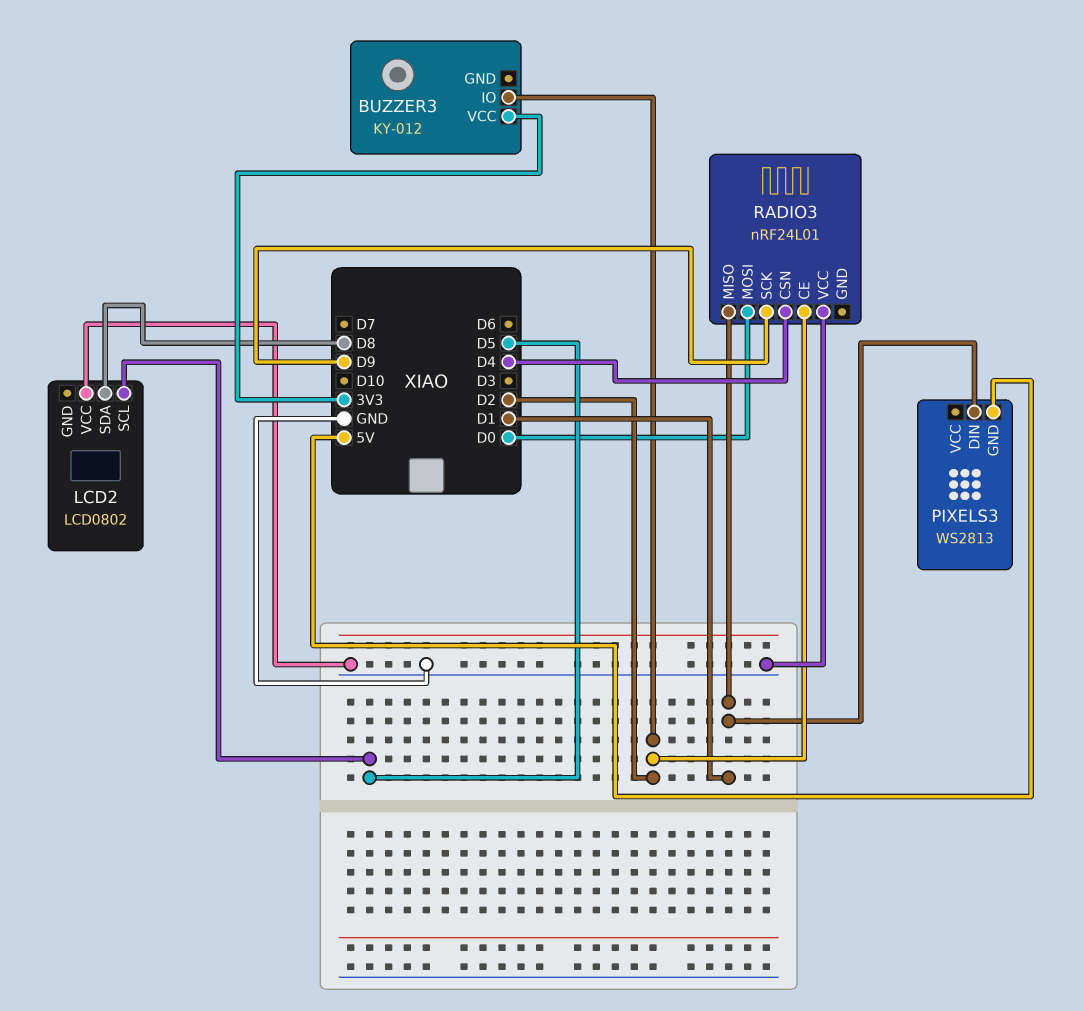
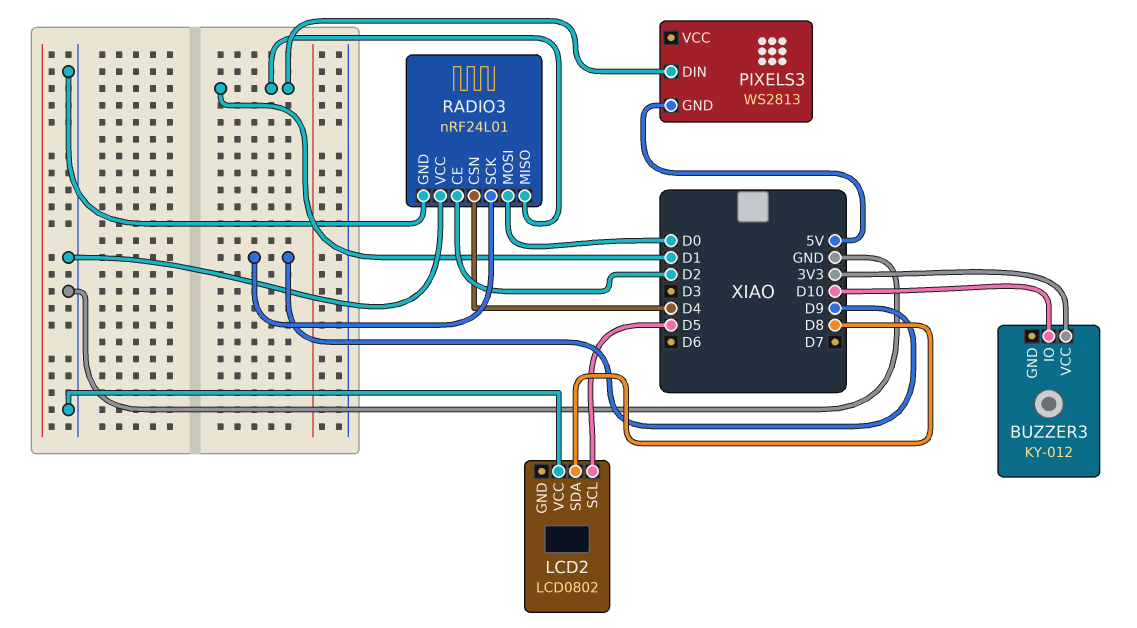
BUZZER3 pin IO: D2 -> D10
RADIO3 pin GND: none -> GND

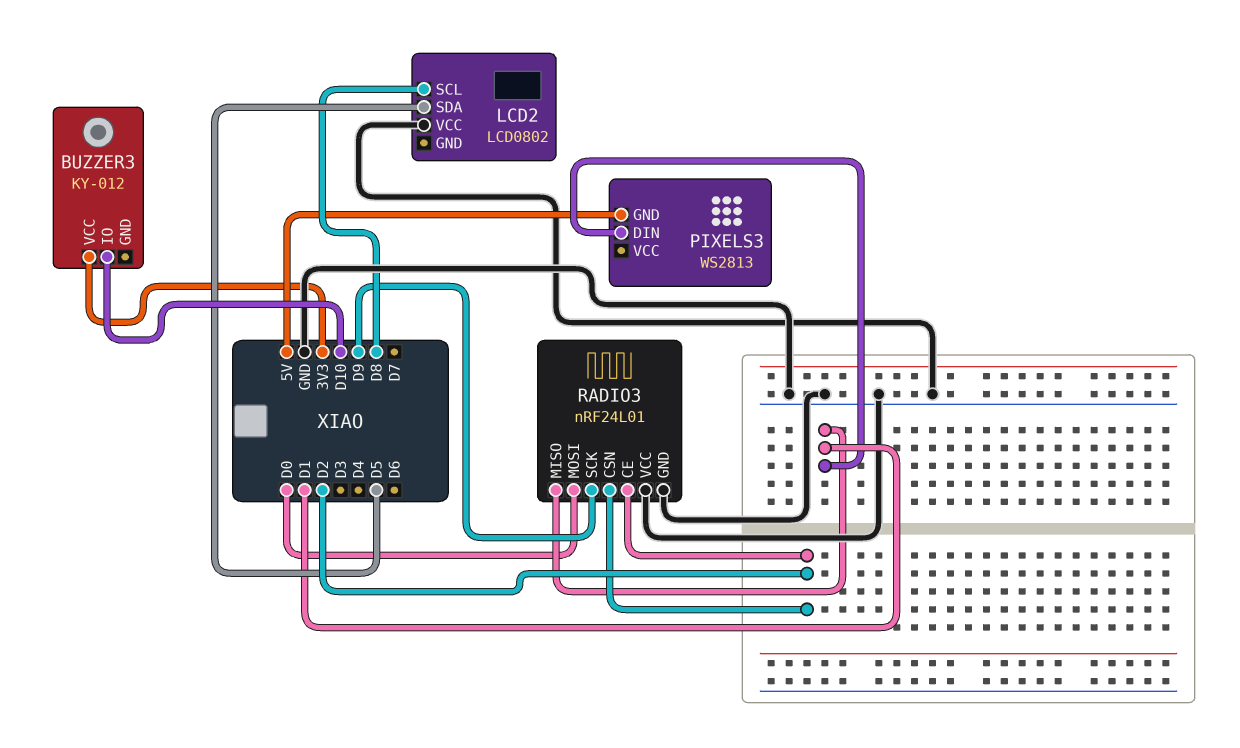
LCD2 pin SCL: D5 -> D8
LCD2 pin SDA: D8 -> D5
RADIO3 pin CSN: D4 -> D2

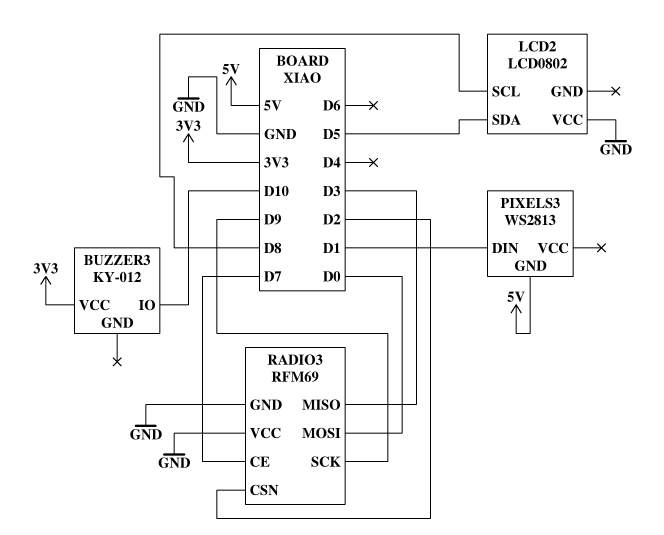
RADIO3: nRF24L01 -> RFM69
RADIO3 pin CE: D2 -> D7
RADIO3 pin MISO: D1 -> D3

